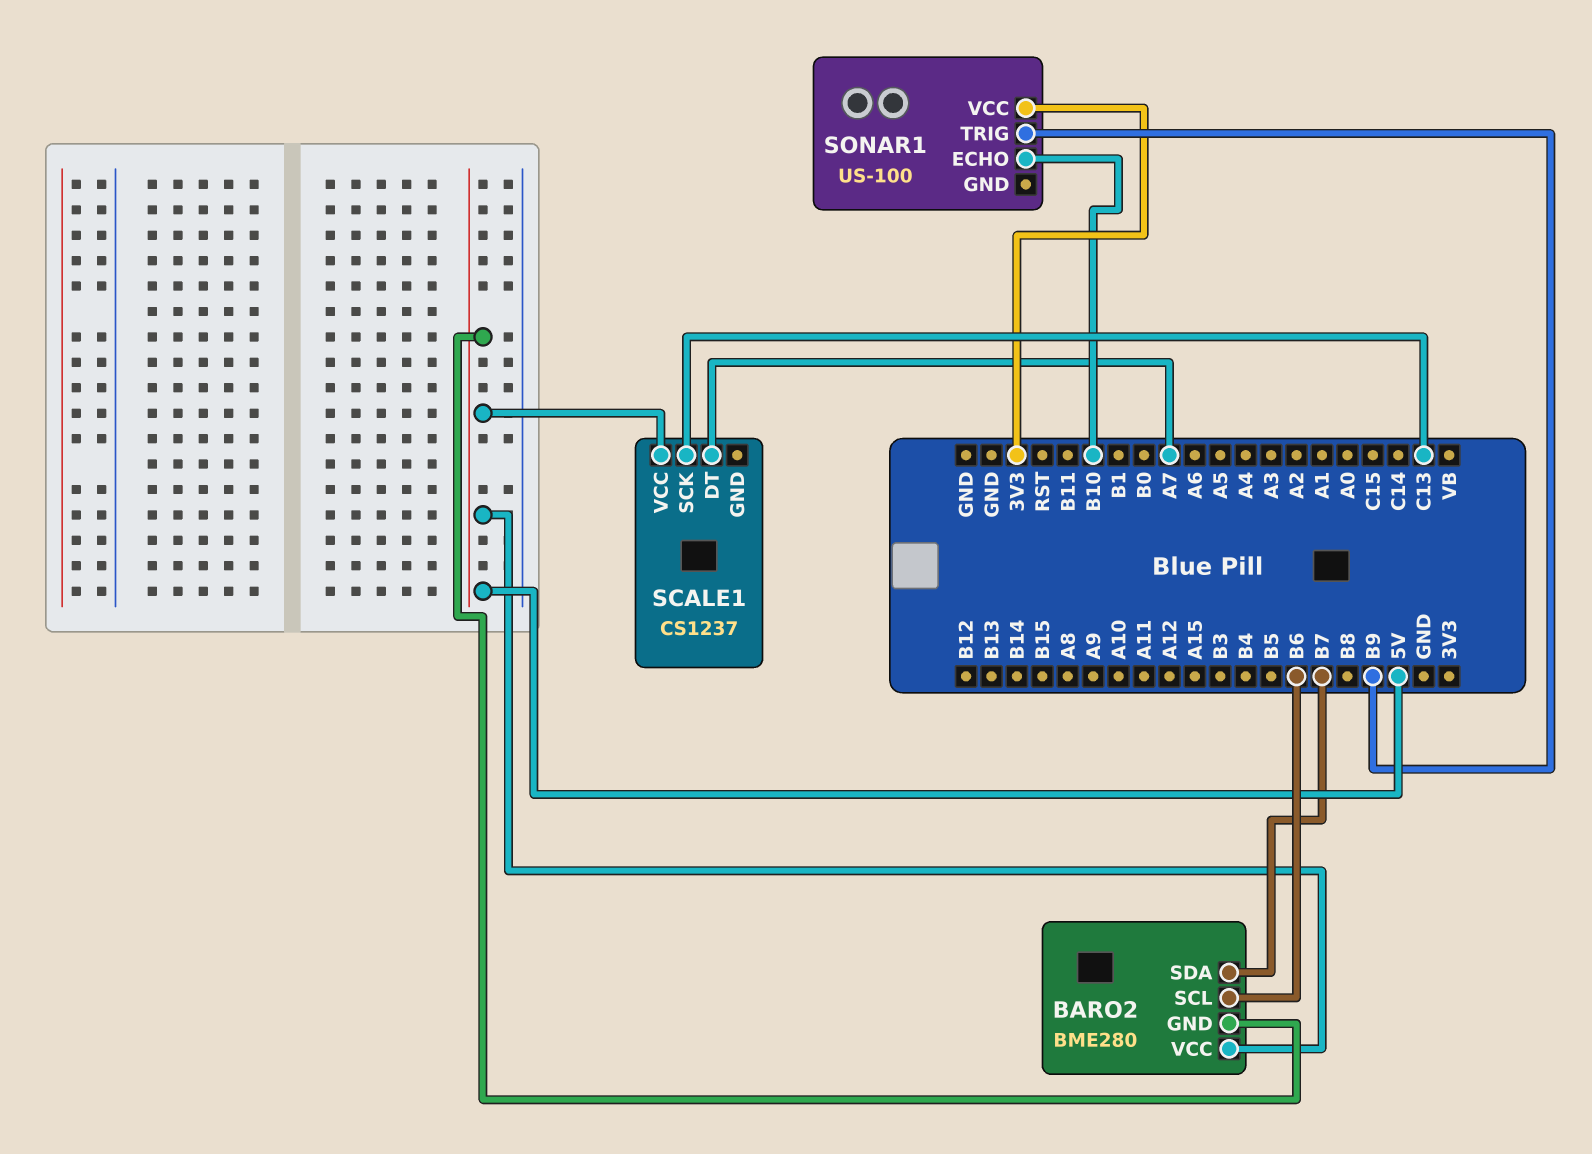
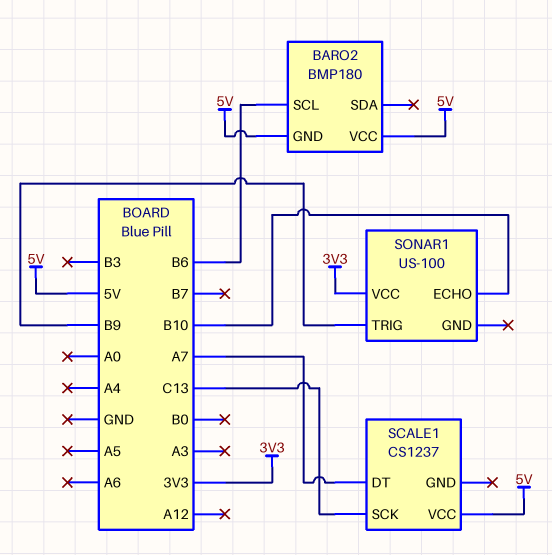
BARO2: BME280 -> BMP180
BARO2 pin SDA: B7 -> none

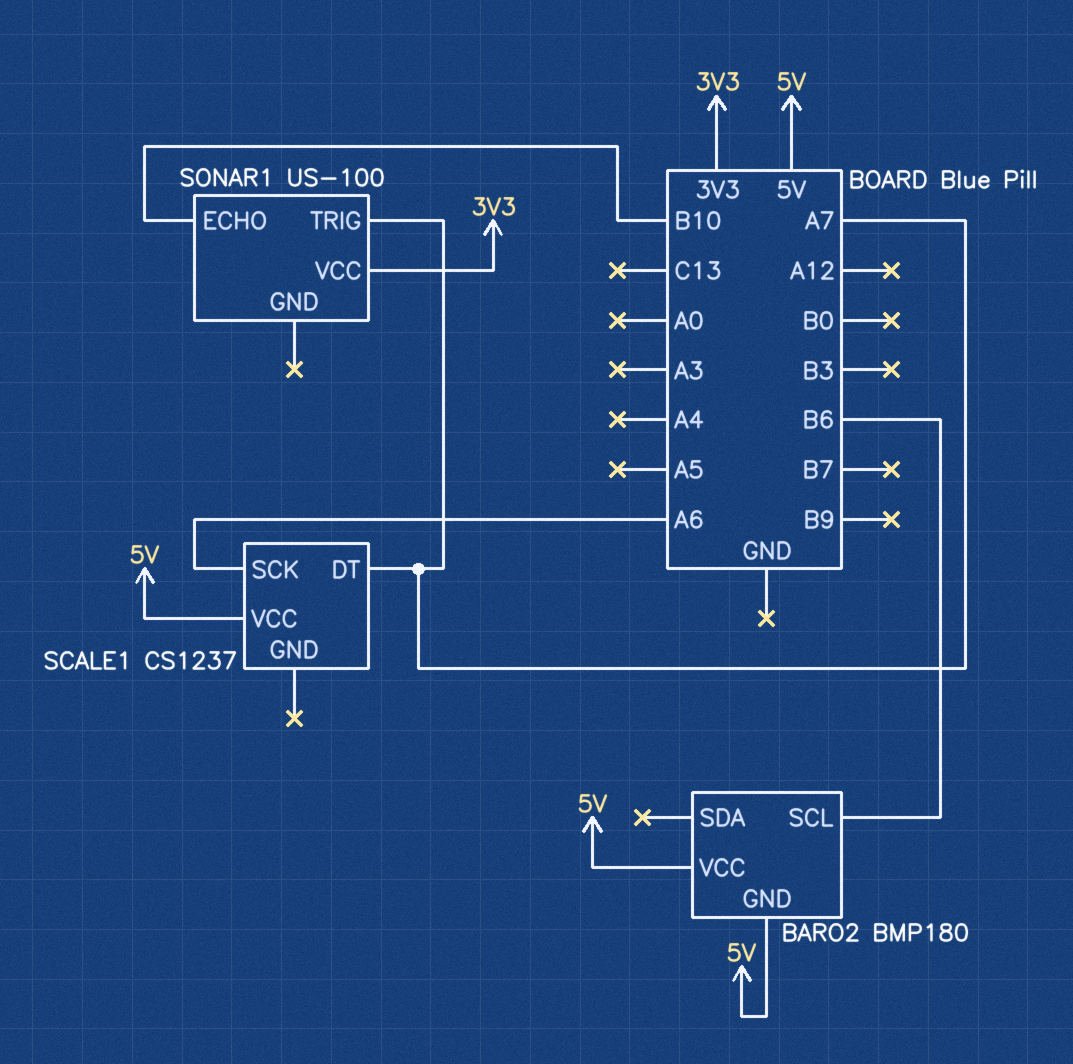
SCALE1 pin SCK: C13 -> A6
SONAR1 pin TRIG: B9 -> A7

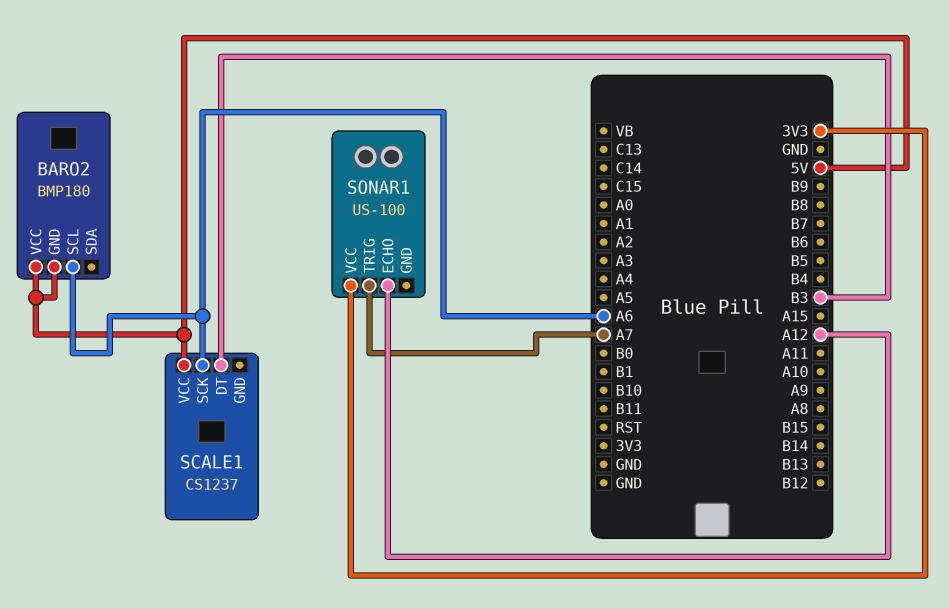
BARO2 pin SCL: B6 -> A6
SCALE1 pin DT: A7 -> B3
SONAR1 pin ECHO: B10 -> A12

